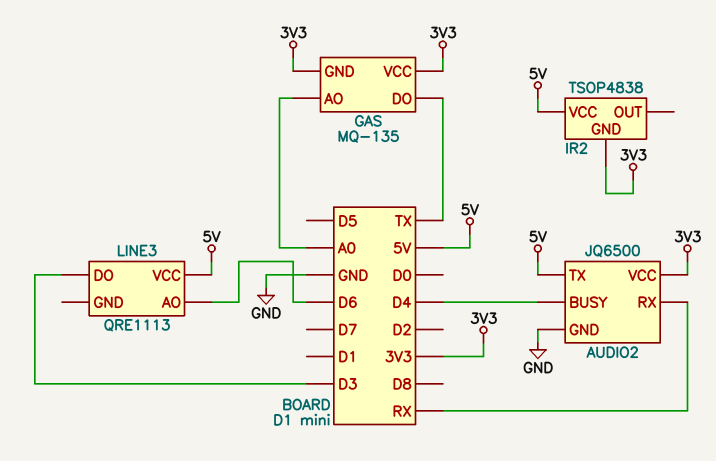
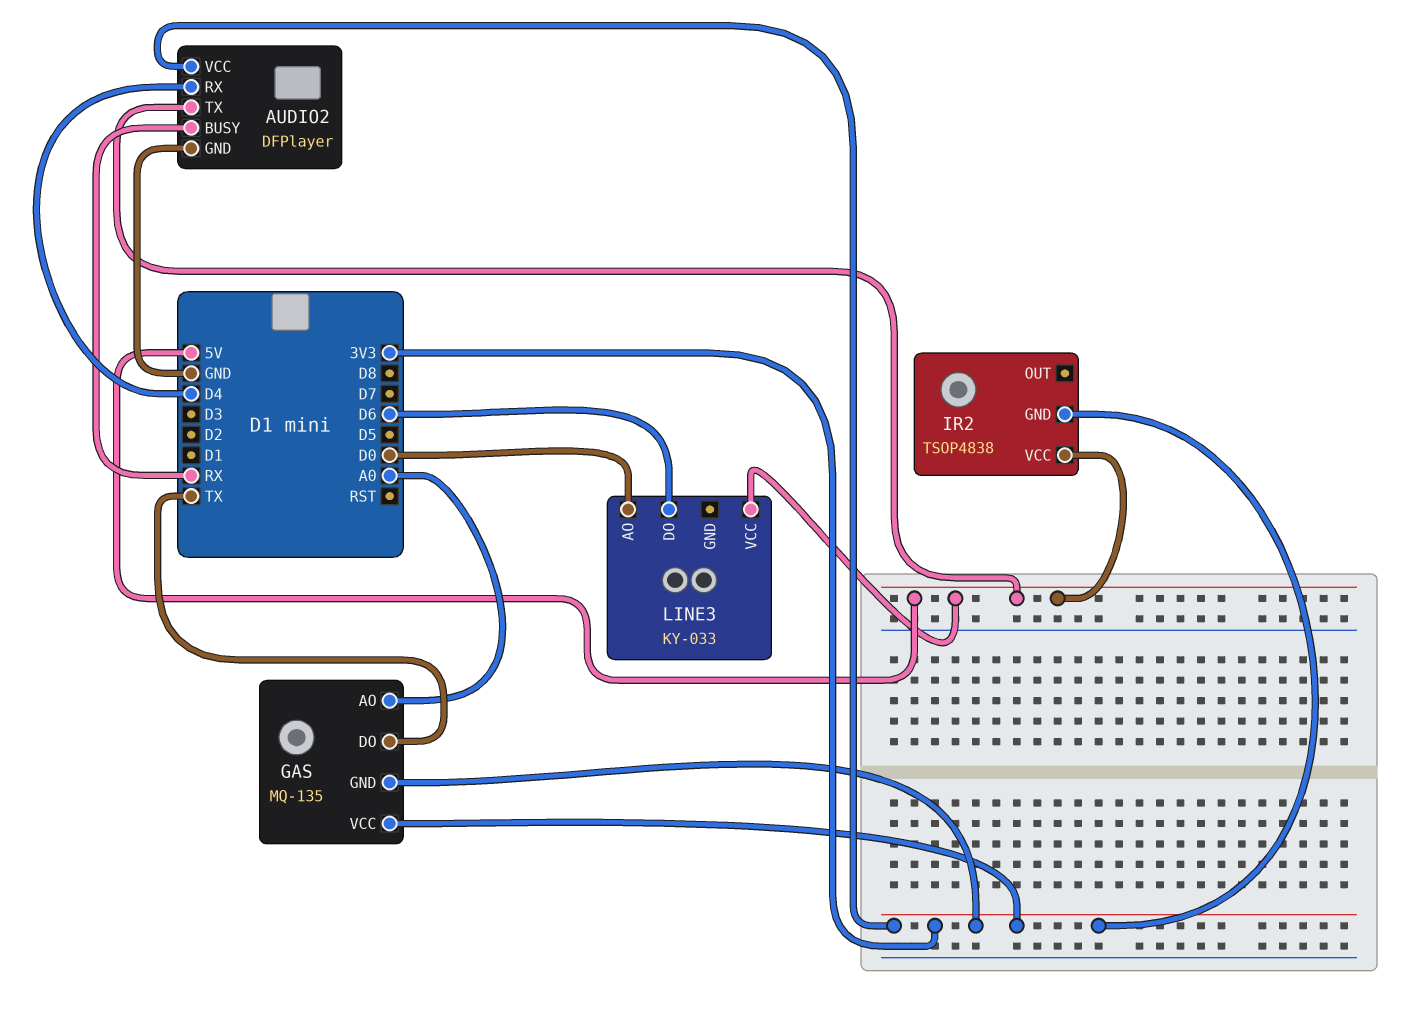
AUDIO2: JQ6500 -> DFPlayer
AUDIO2 pin BUSY: D4 -> RX
AUDIO2 pin RX: RX -> D4
LINE3: QRE1113 -> KY-033
LINE3 pin AO: D6 -> D0
LINE3 pin DO: D3 -> D6

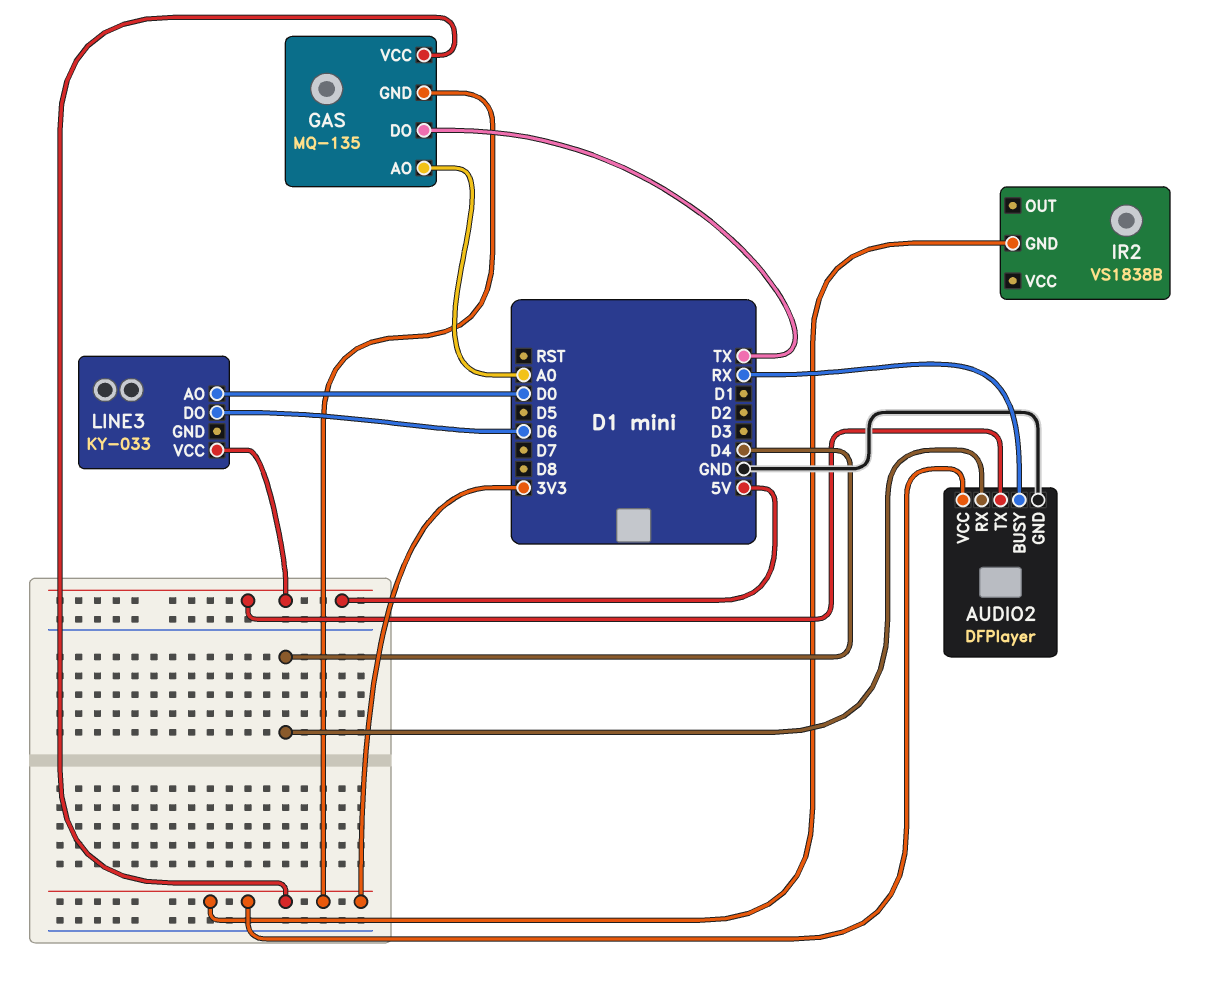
IR2: TSOP4838 -> VS1838B
IR2 pin VCC: 5V -> none

